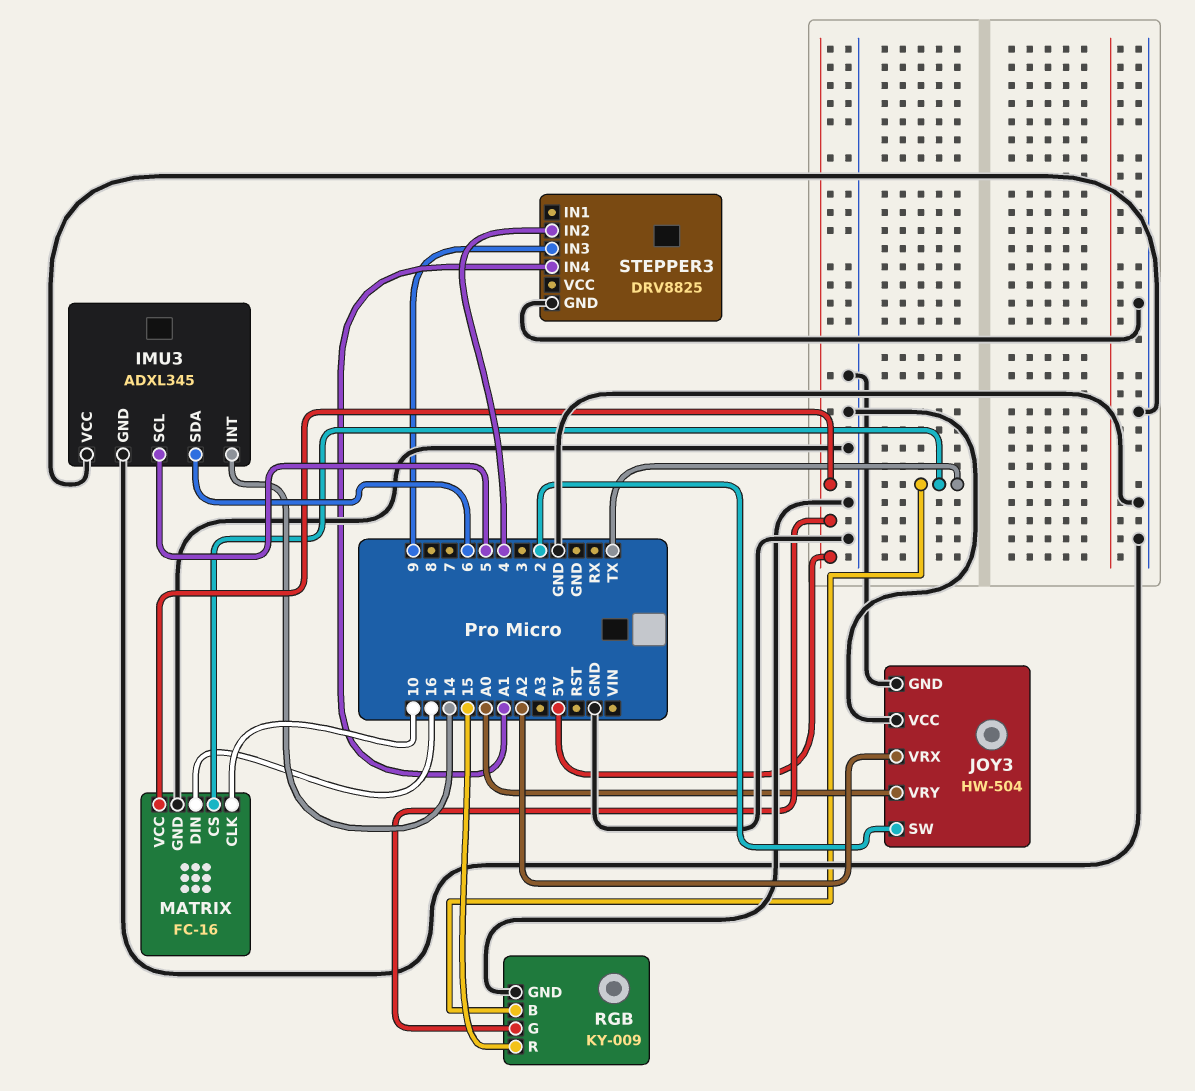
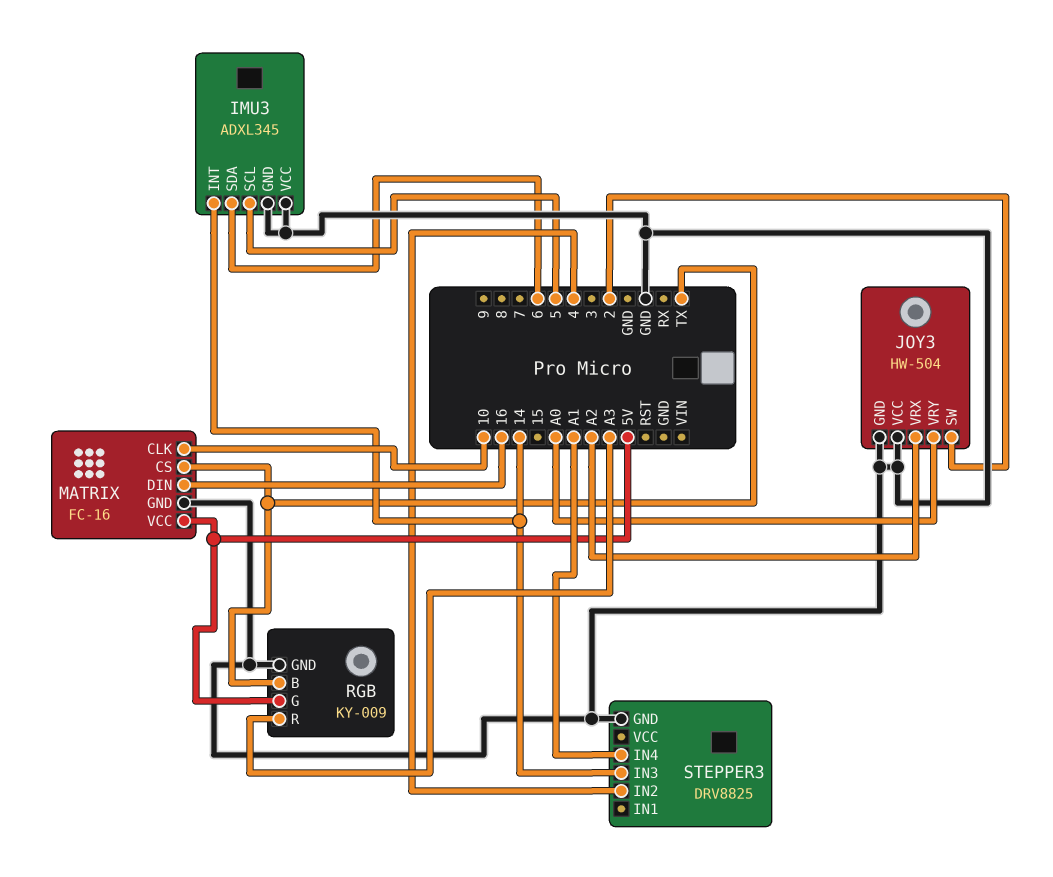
RGB pin R: 15 -> A3
STEPPER3 pin IN3: 9 -> 14

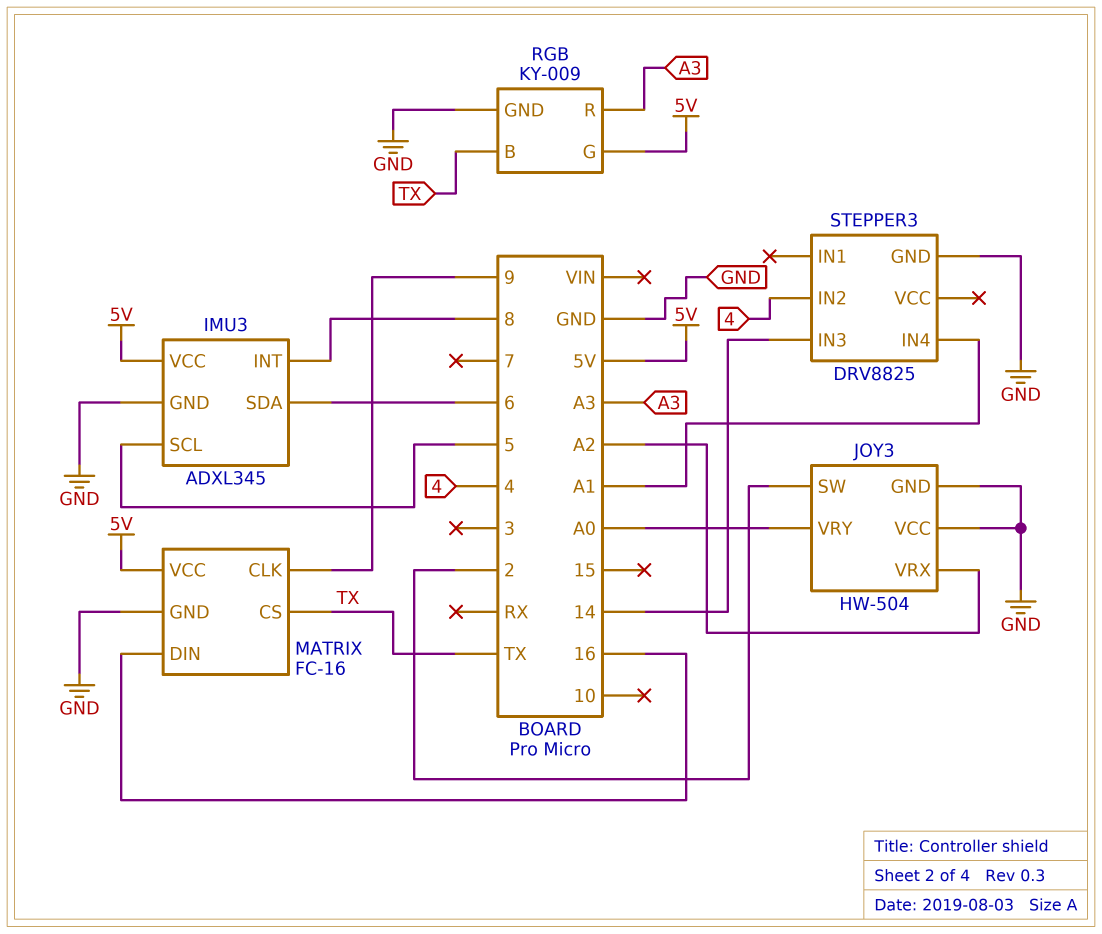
IMU3 pin INT: 14 -> 8
IMU3 pin VCC: GND -> 5V
MATRIX pin CLK: 10 -> 9

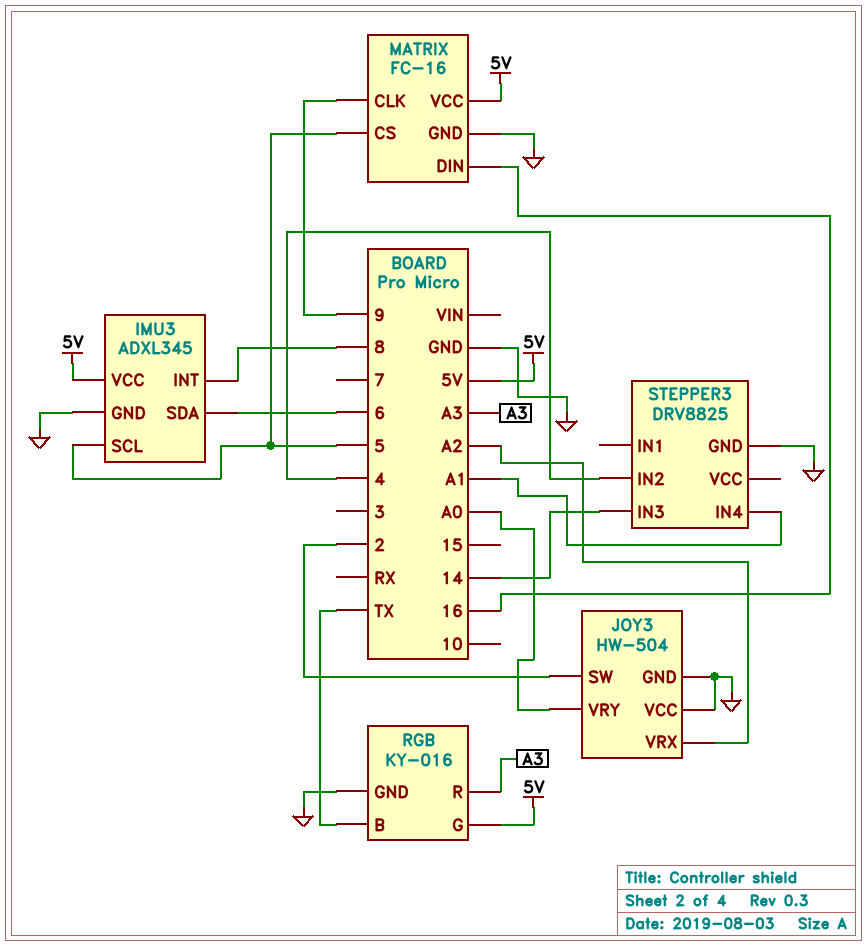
MATRIX pin CS: TX -> 5
RGB: KY-009 -> KY-016

